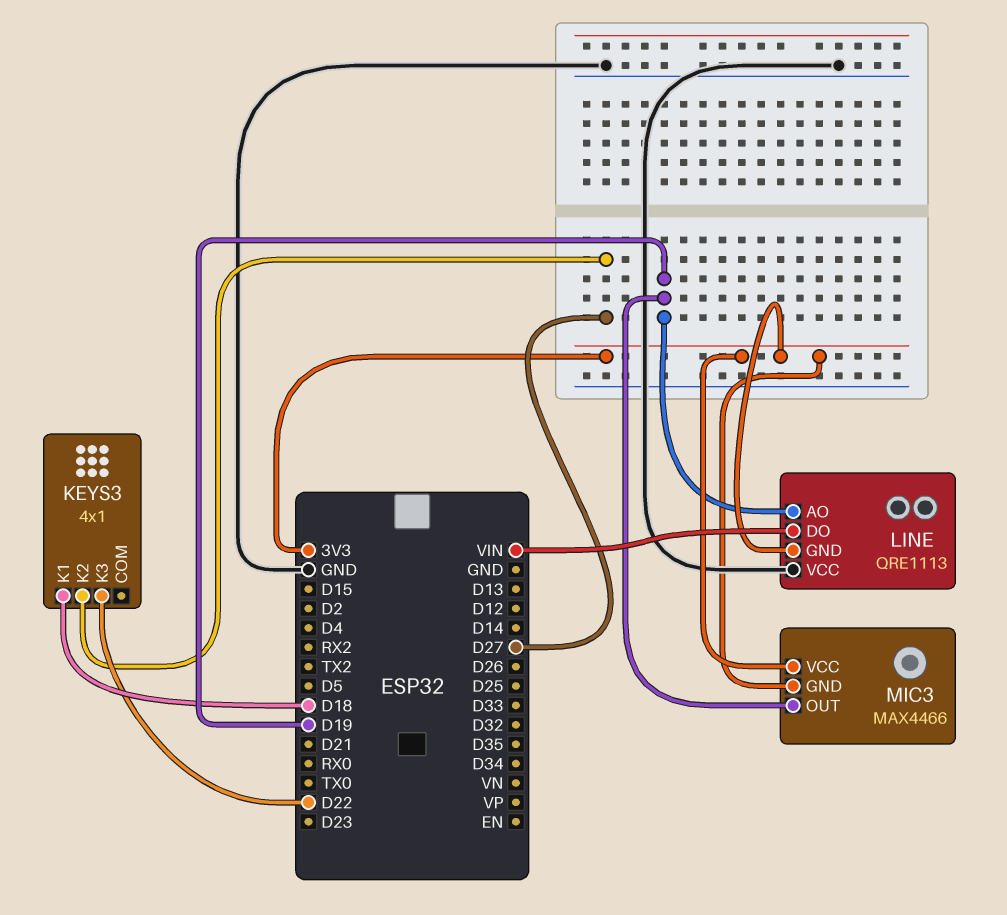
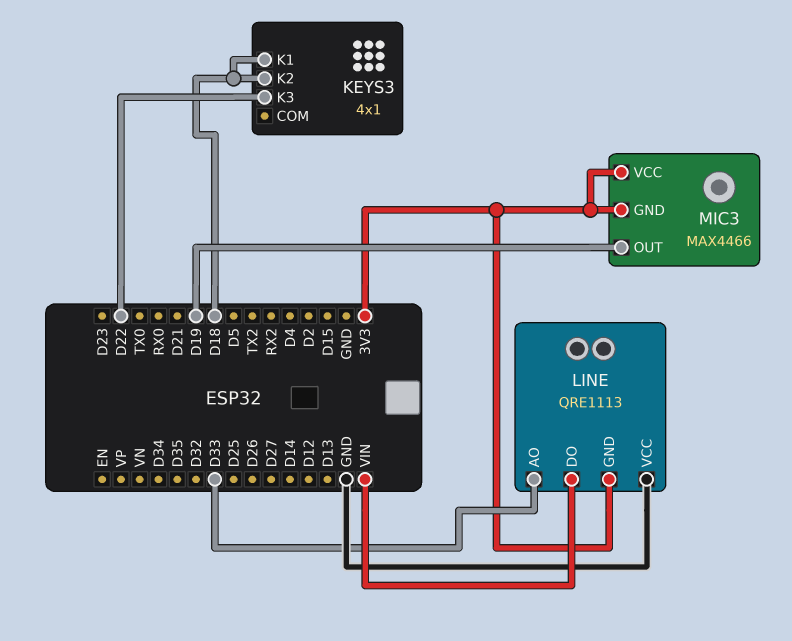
KEYS3 pin K2: D27 -> D18
LINE pin AO: D19 -> D33

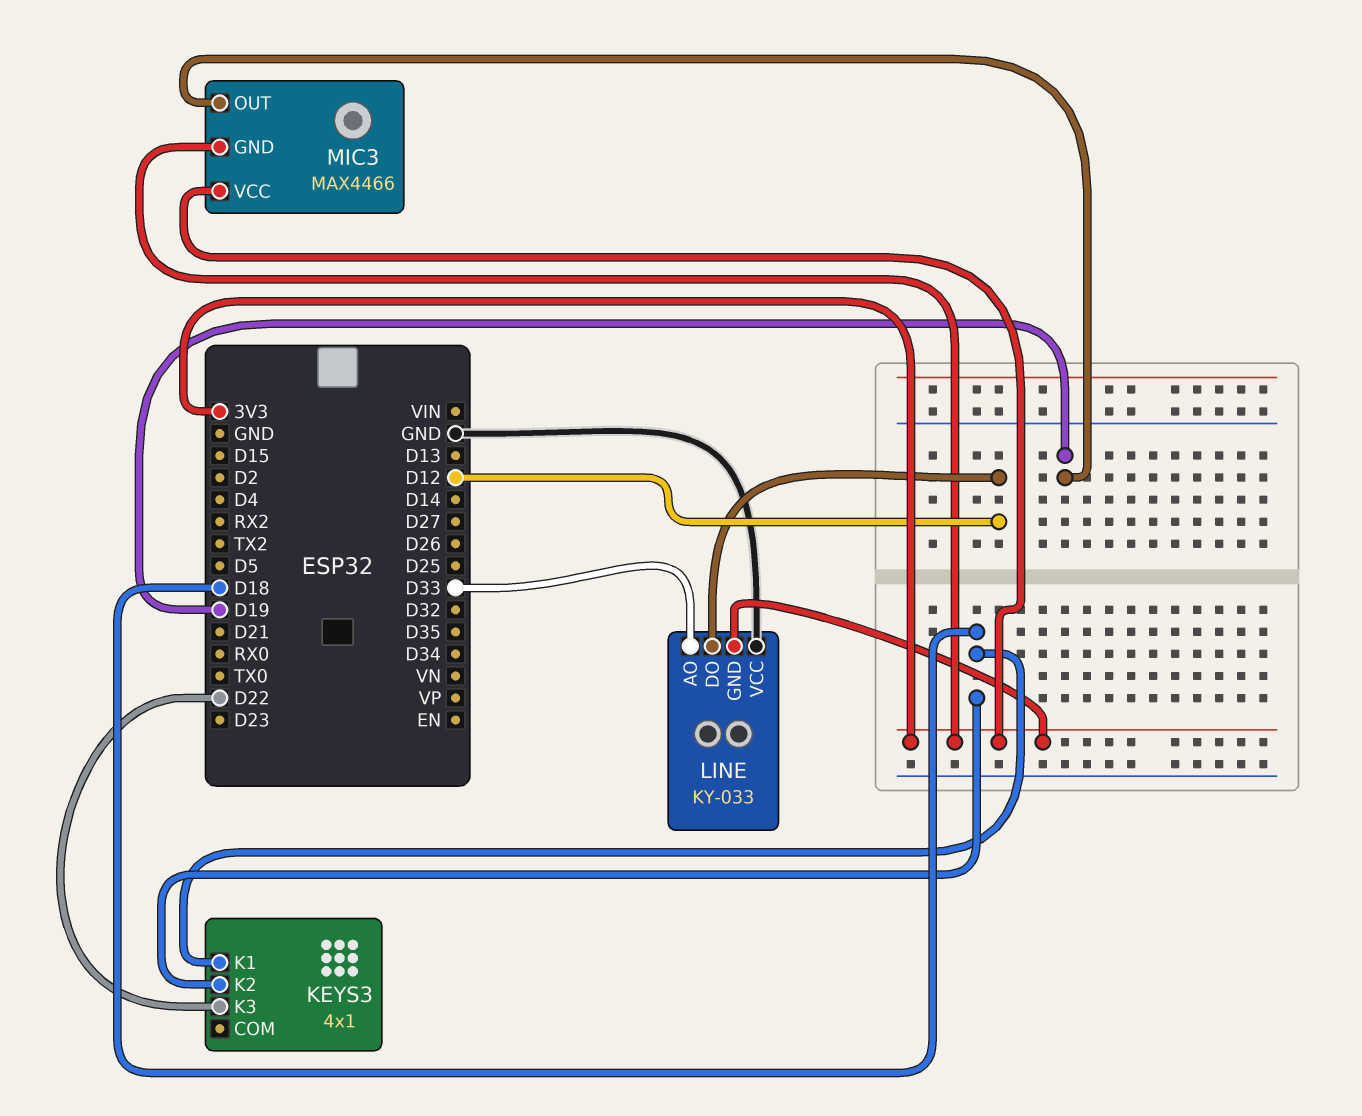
LINE: QRE1113 -> KY-033
LINE pin DO: VIN -> D12

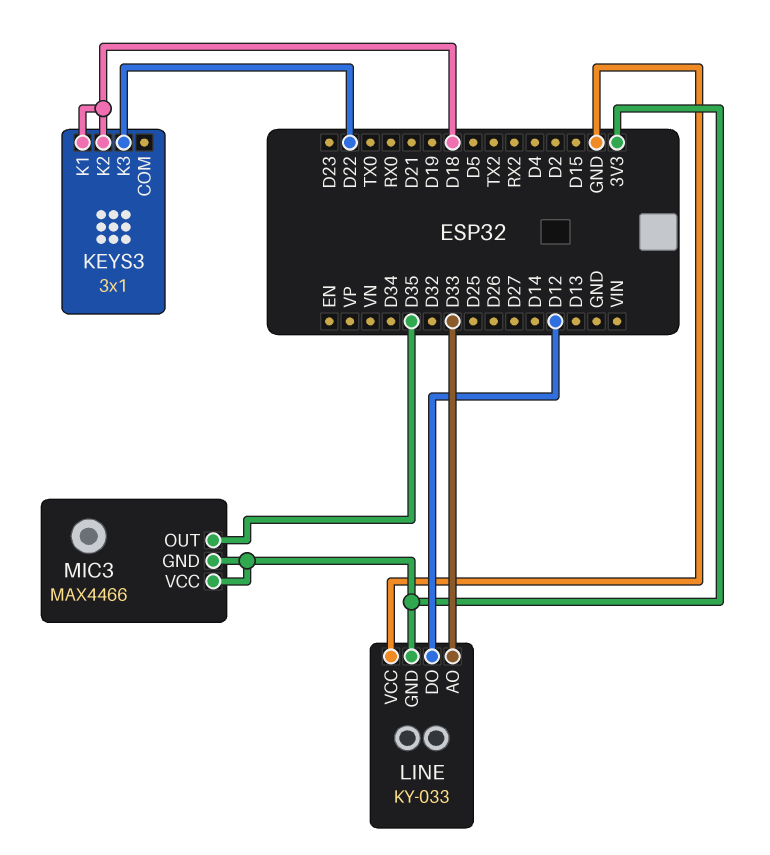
KEYS3: 4x1 -> 3x1
MIC3 pin OUT: D19 -> D35

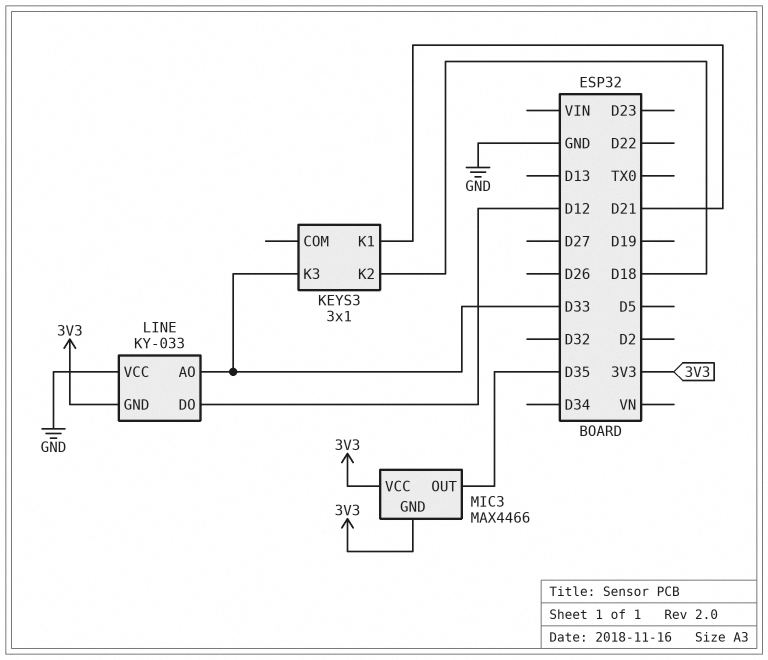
KEYS3 pin K1: D18 -> D21
KEYS3 pin K3: D22 -> D33

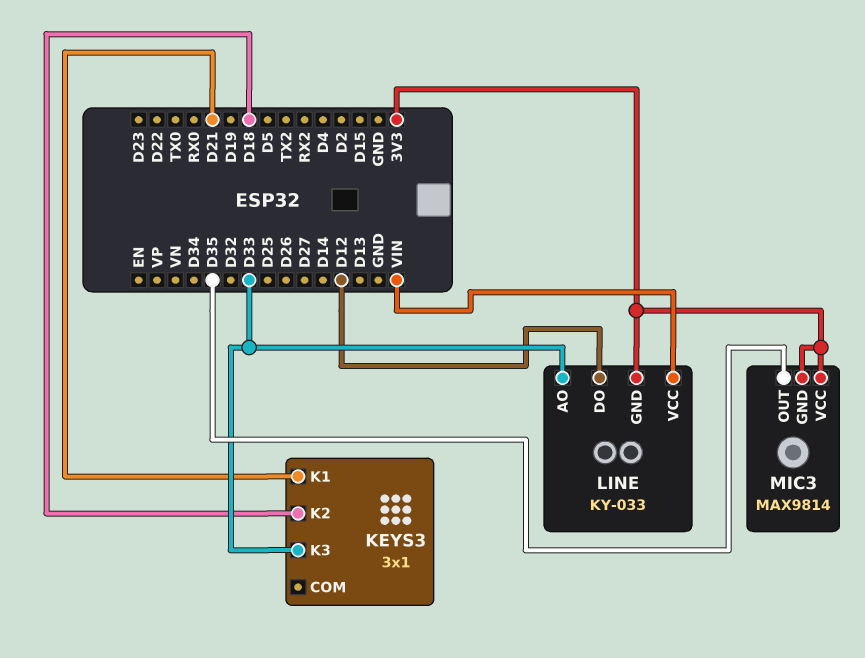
LINE pin VCC: GND -> VIN
MIC3: MAX4466 -> MAX9814

